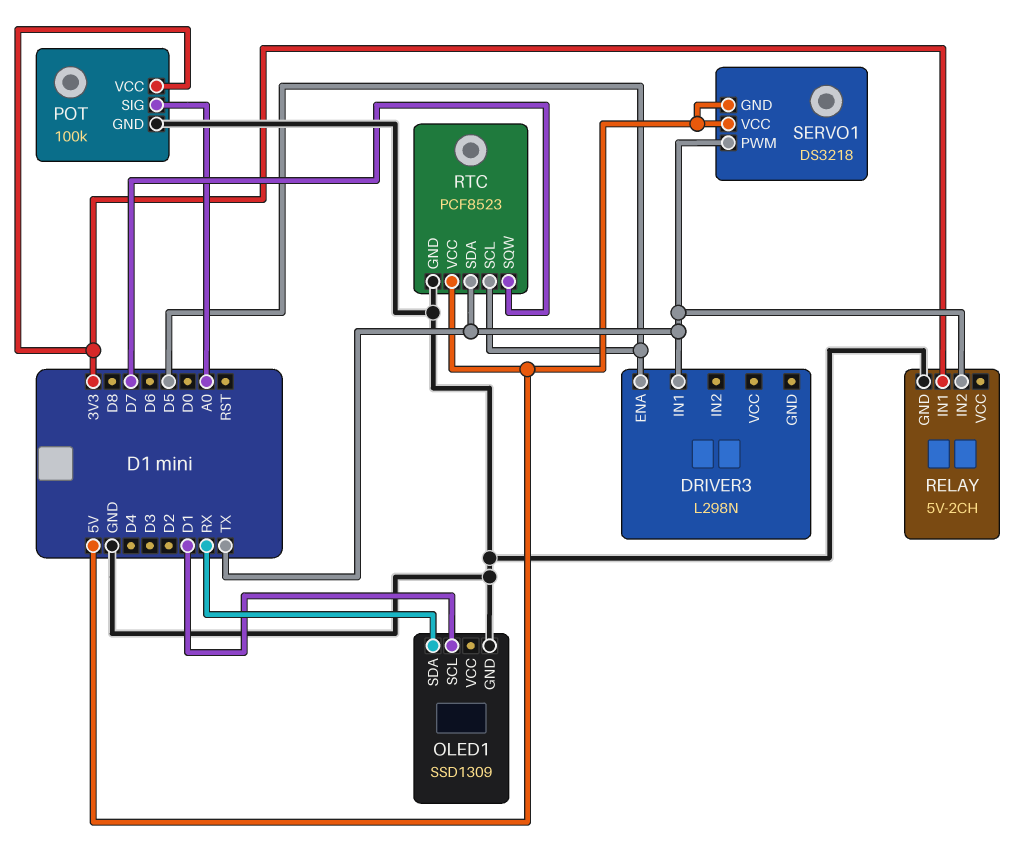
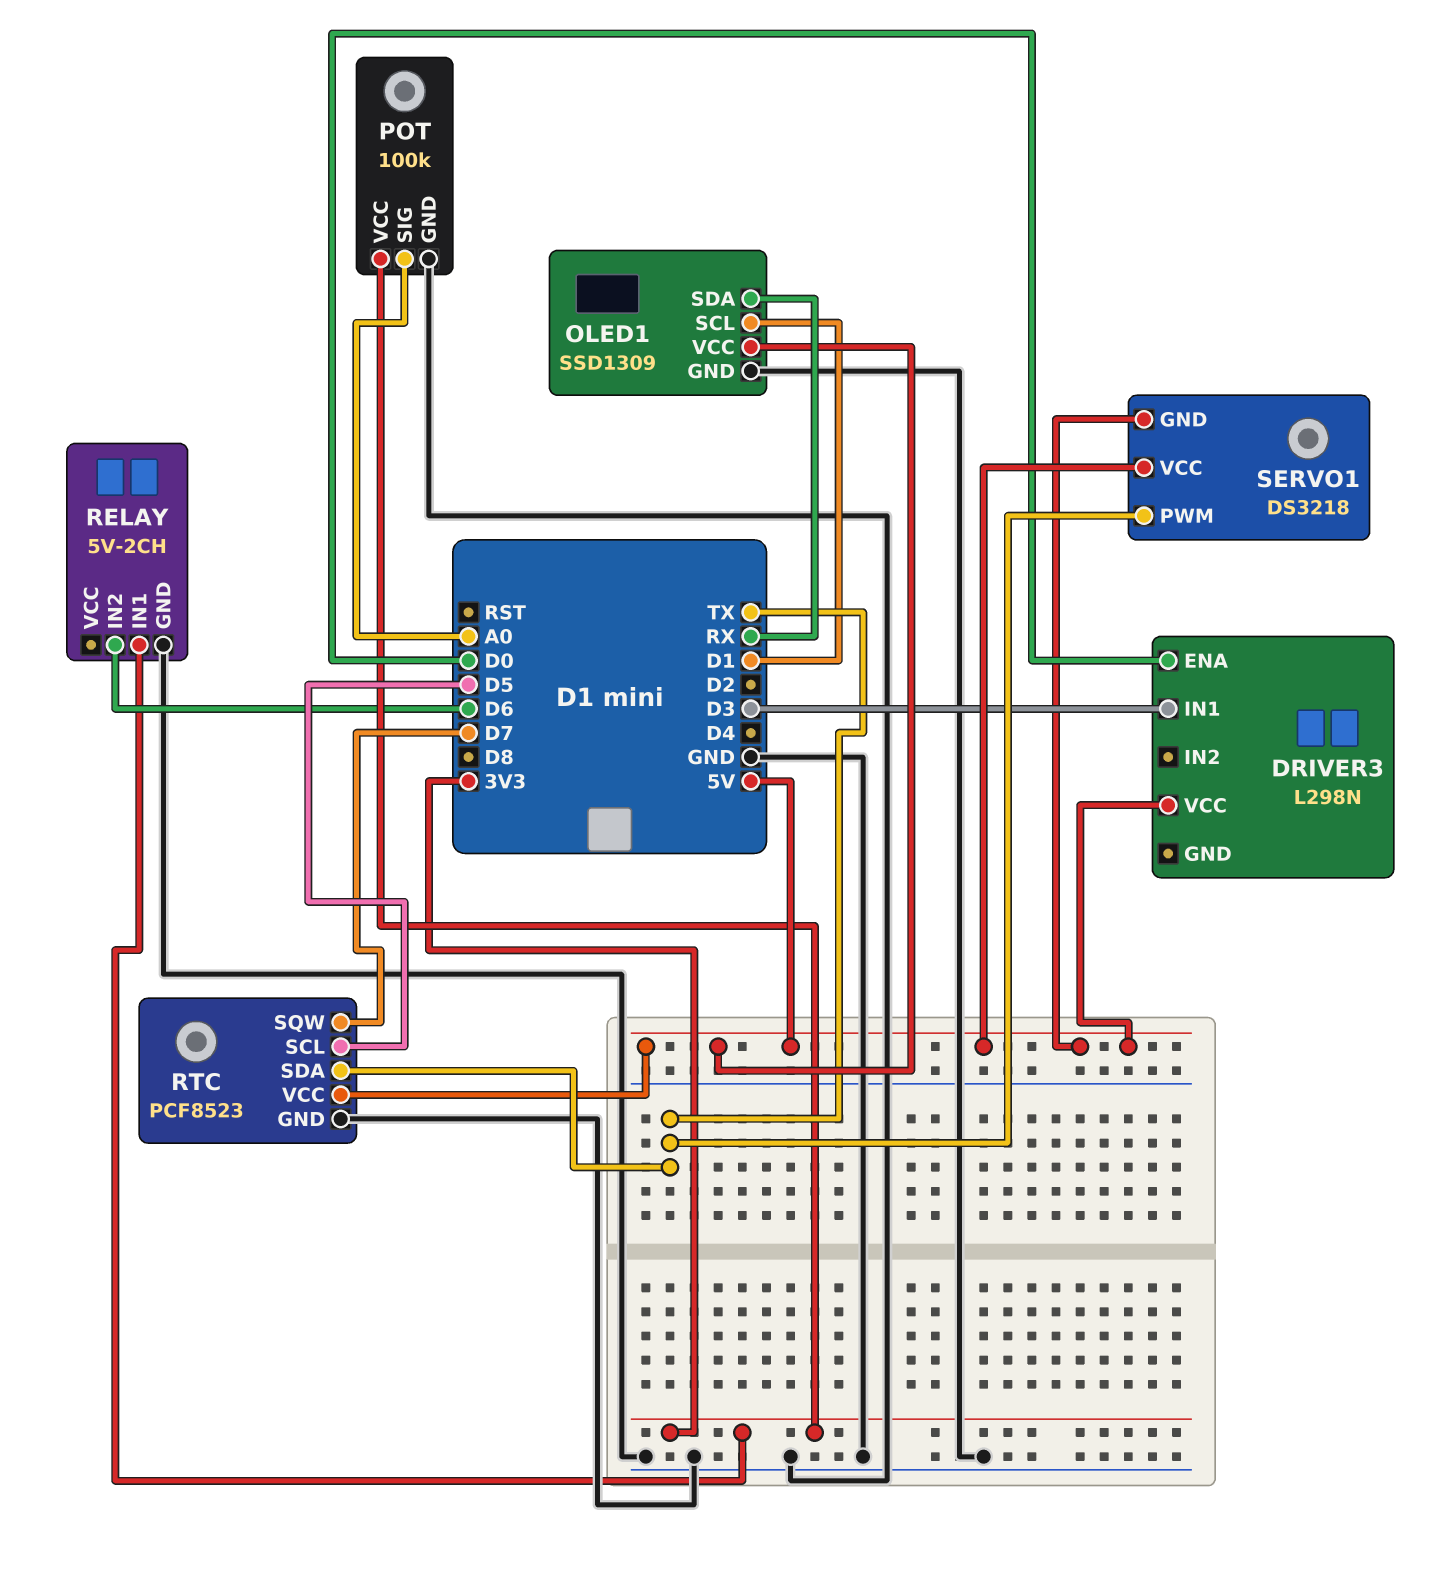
DRIVER3 pin ENA: D5 -> D0
DRIVER3 pin IN1: TX -> D3
DRIVER3 pin VCC: none -> 5V
OLED1 pin VCC: none -> 5V
RELAY pin IN2: TX -> D6

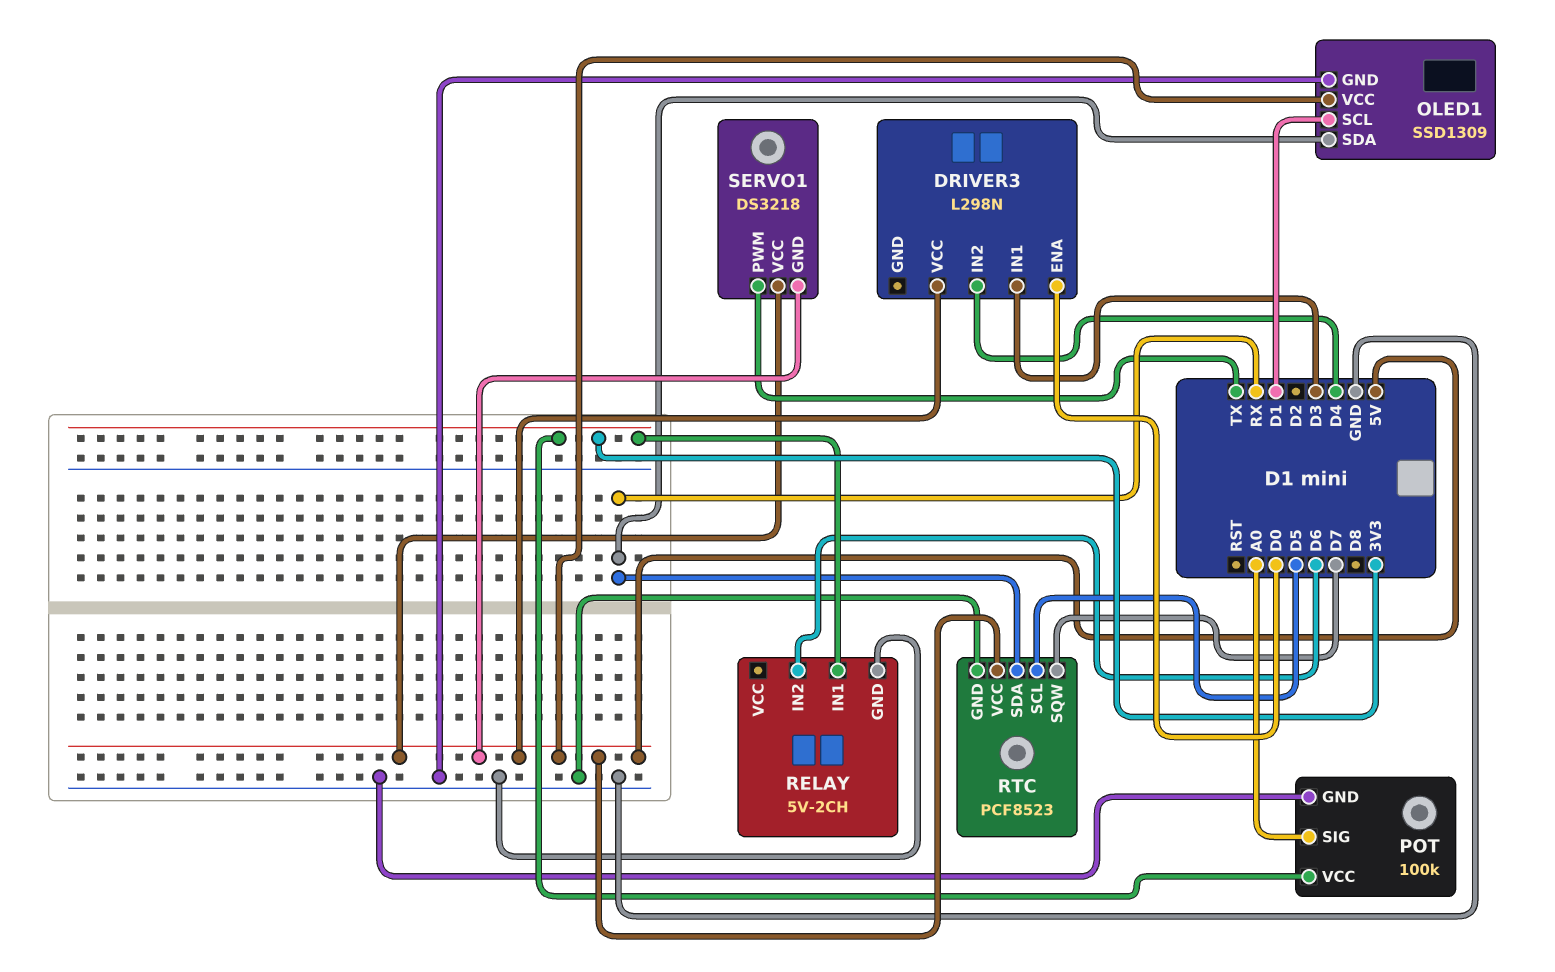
DRIVER3 pin IN2: none -> D4
RTC pin SDA: TX -> RX

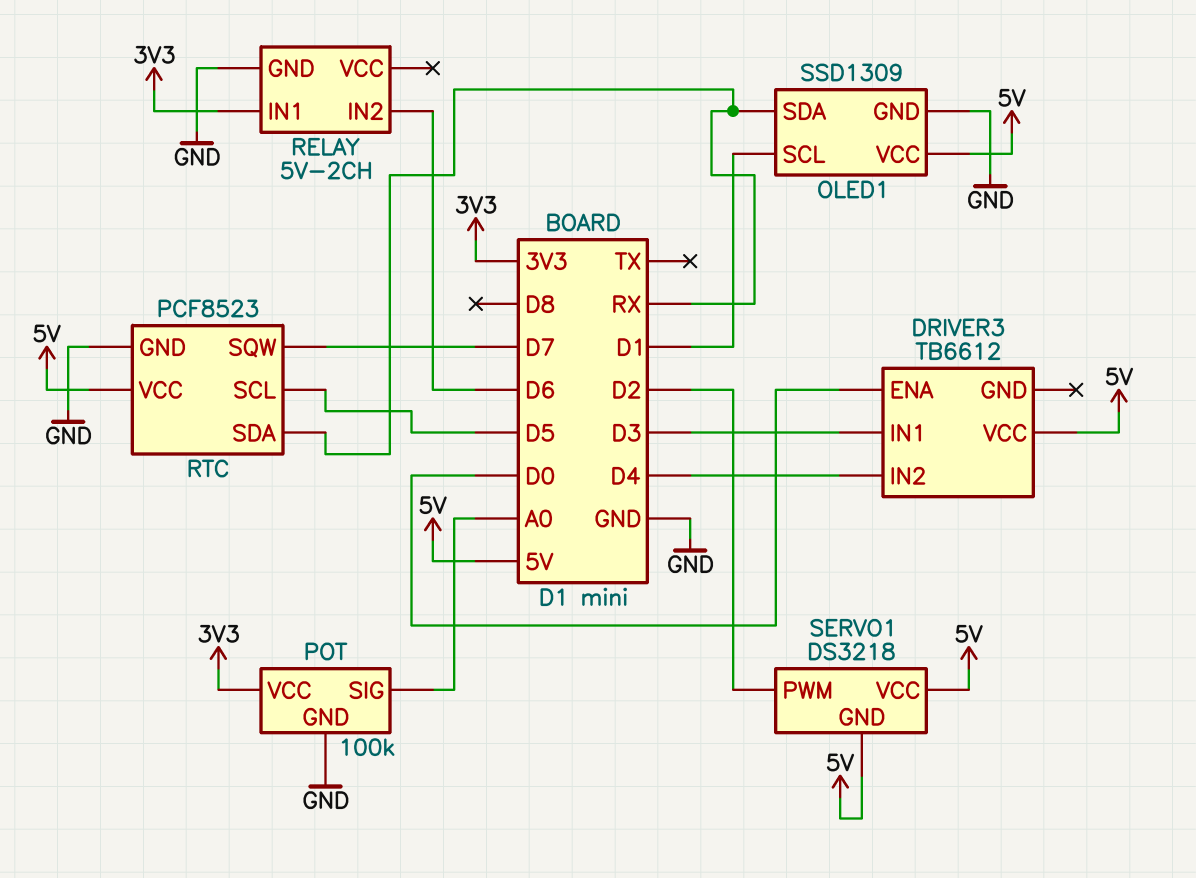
DRIVER3: L298N -> TB6612
SERVO1 pin PWM: TX -> D2

